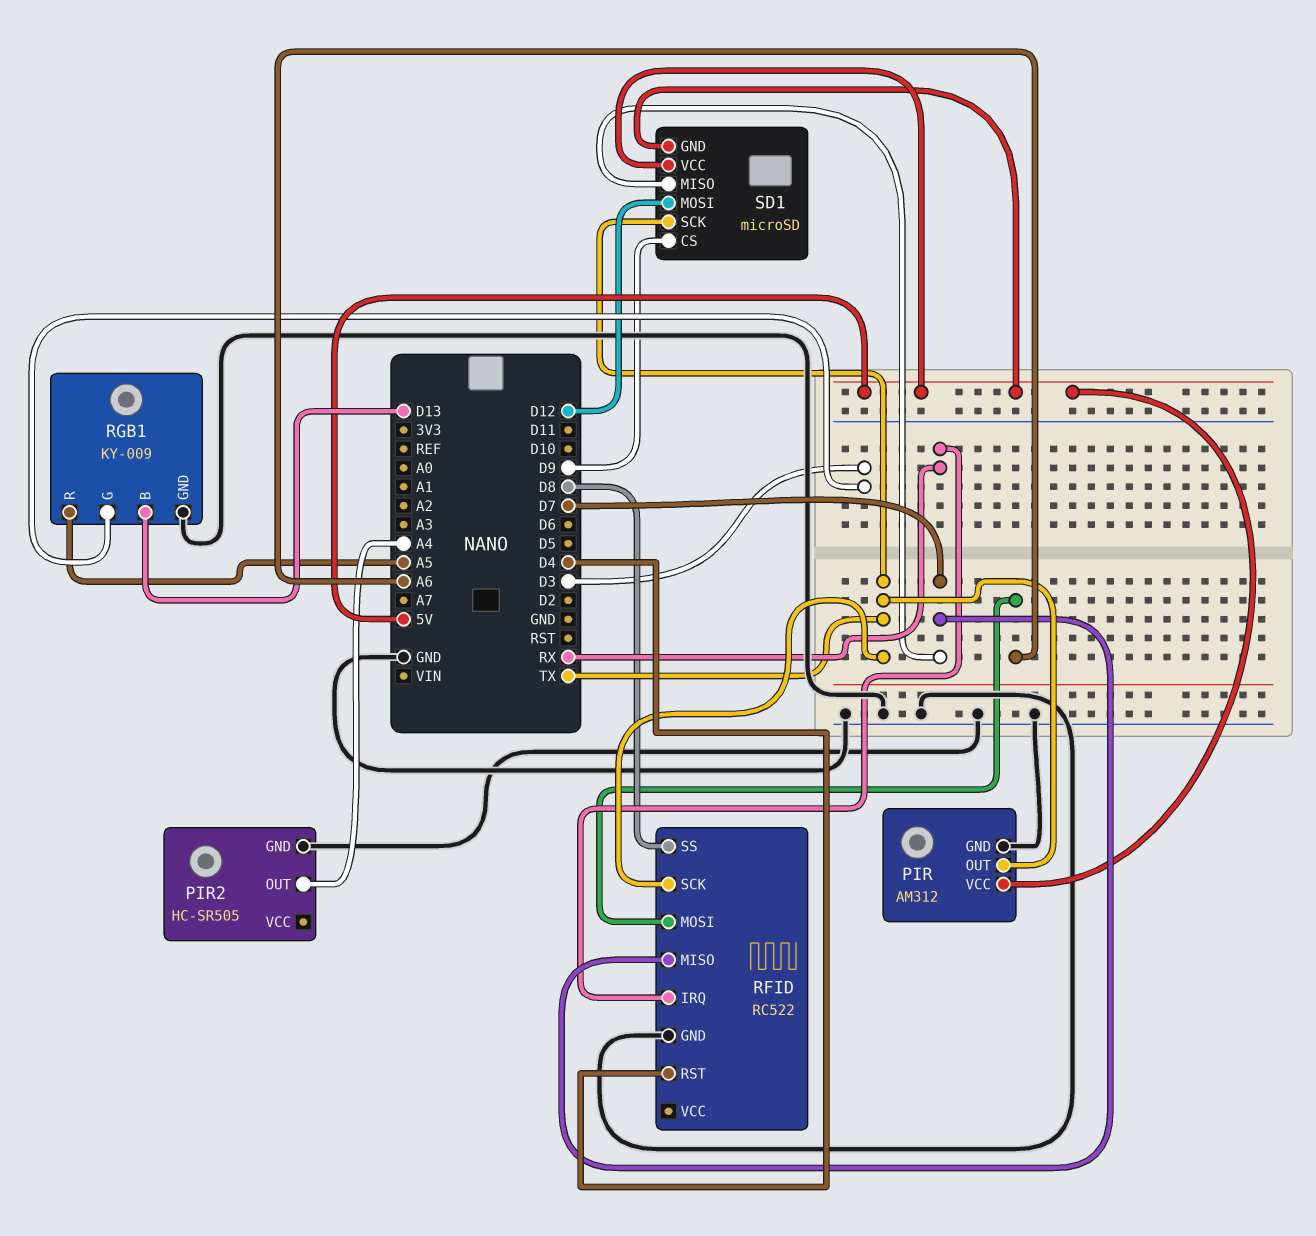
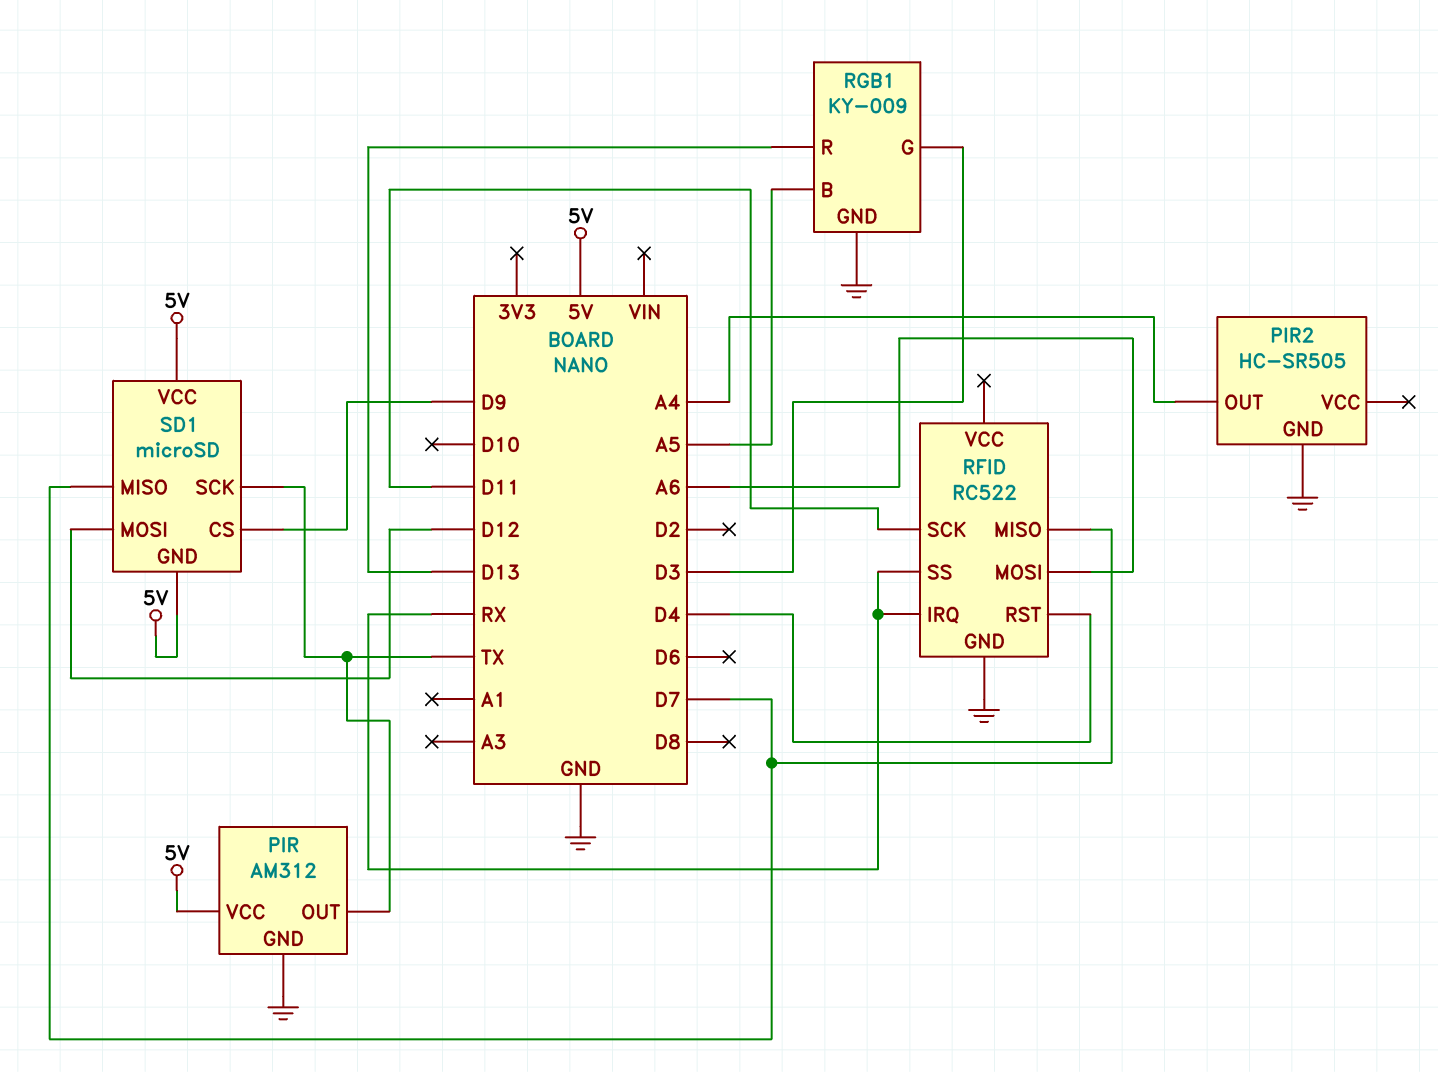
RFID pin SCK: TX -> D11
RFID pin SS: D8 -> RX
RGB1 pin B: D13 -> A5
RGB1 pin R: A5 -> D13

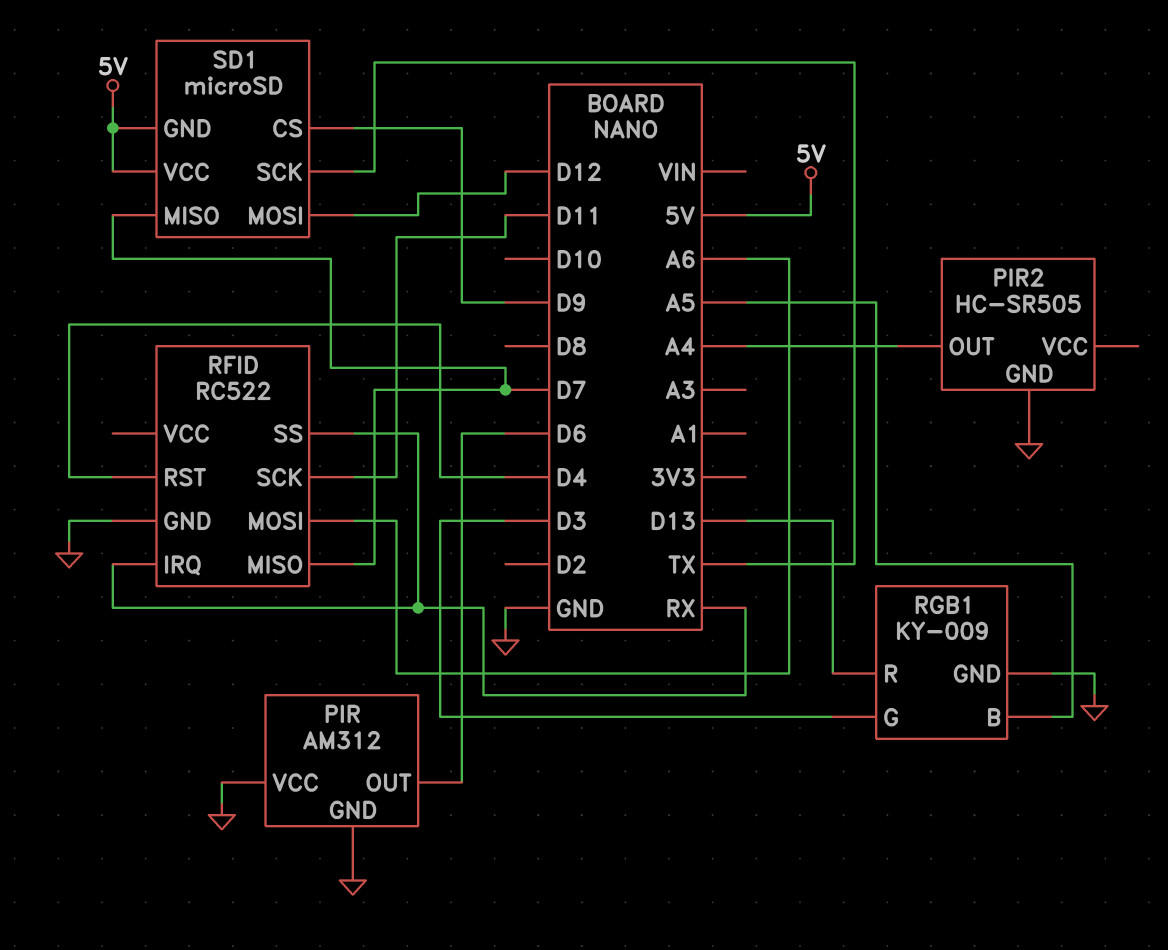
PIR pin OUT: TX -> D6
PIR pin VCC: 5V -> GND

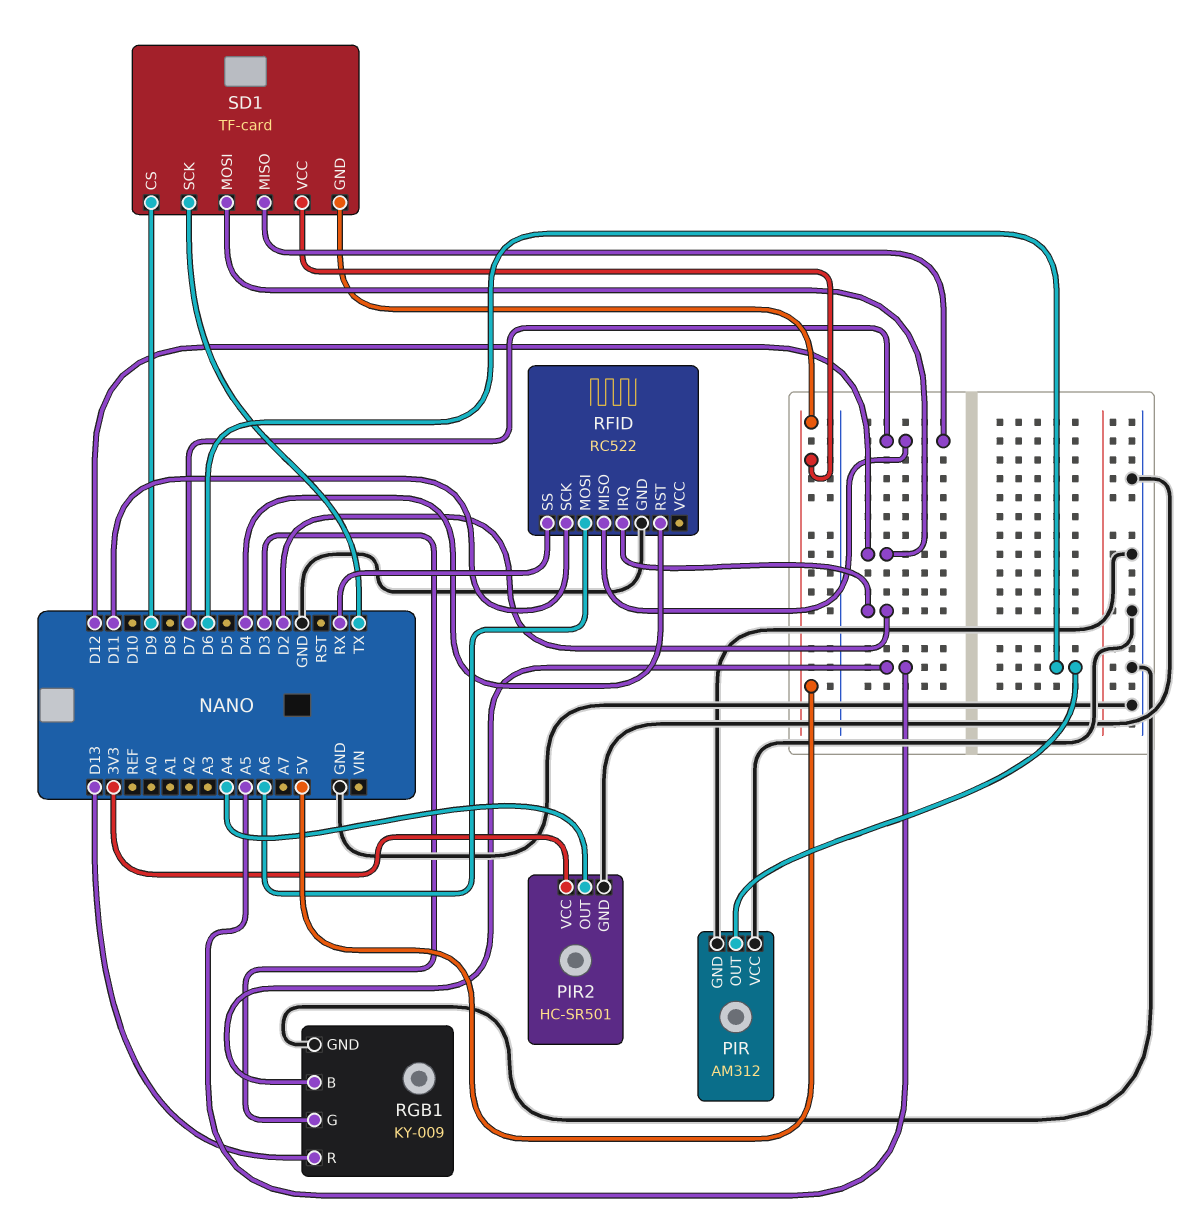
PIR2: HC-SR505 -> HC-SR501
PIR2 pin VCC: none -> 3V3
RFID pin IRQ: RX -> D2
SD1: microSD -> TF-card

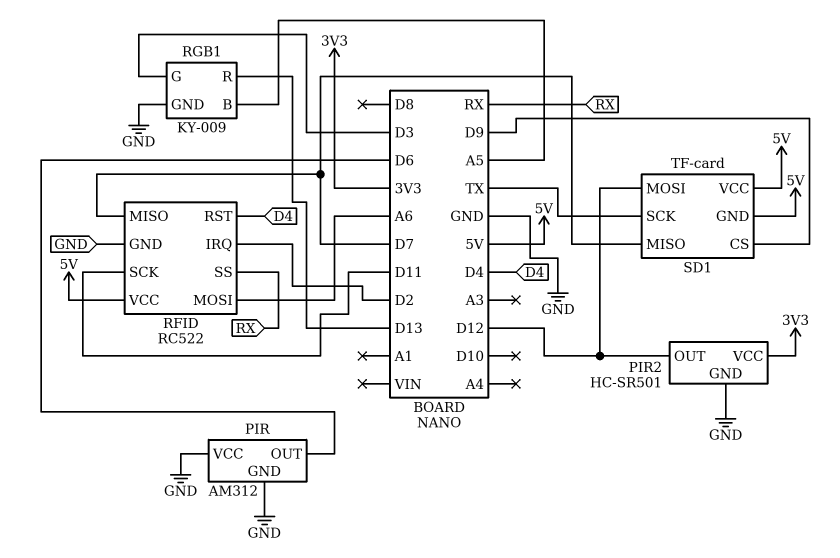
PIR2 pin OUT: A4 -> D12
RFID pin VCC: none -> 5V

